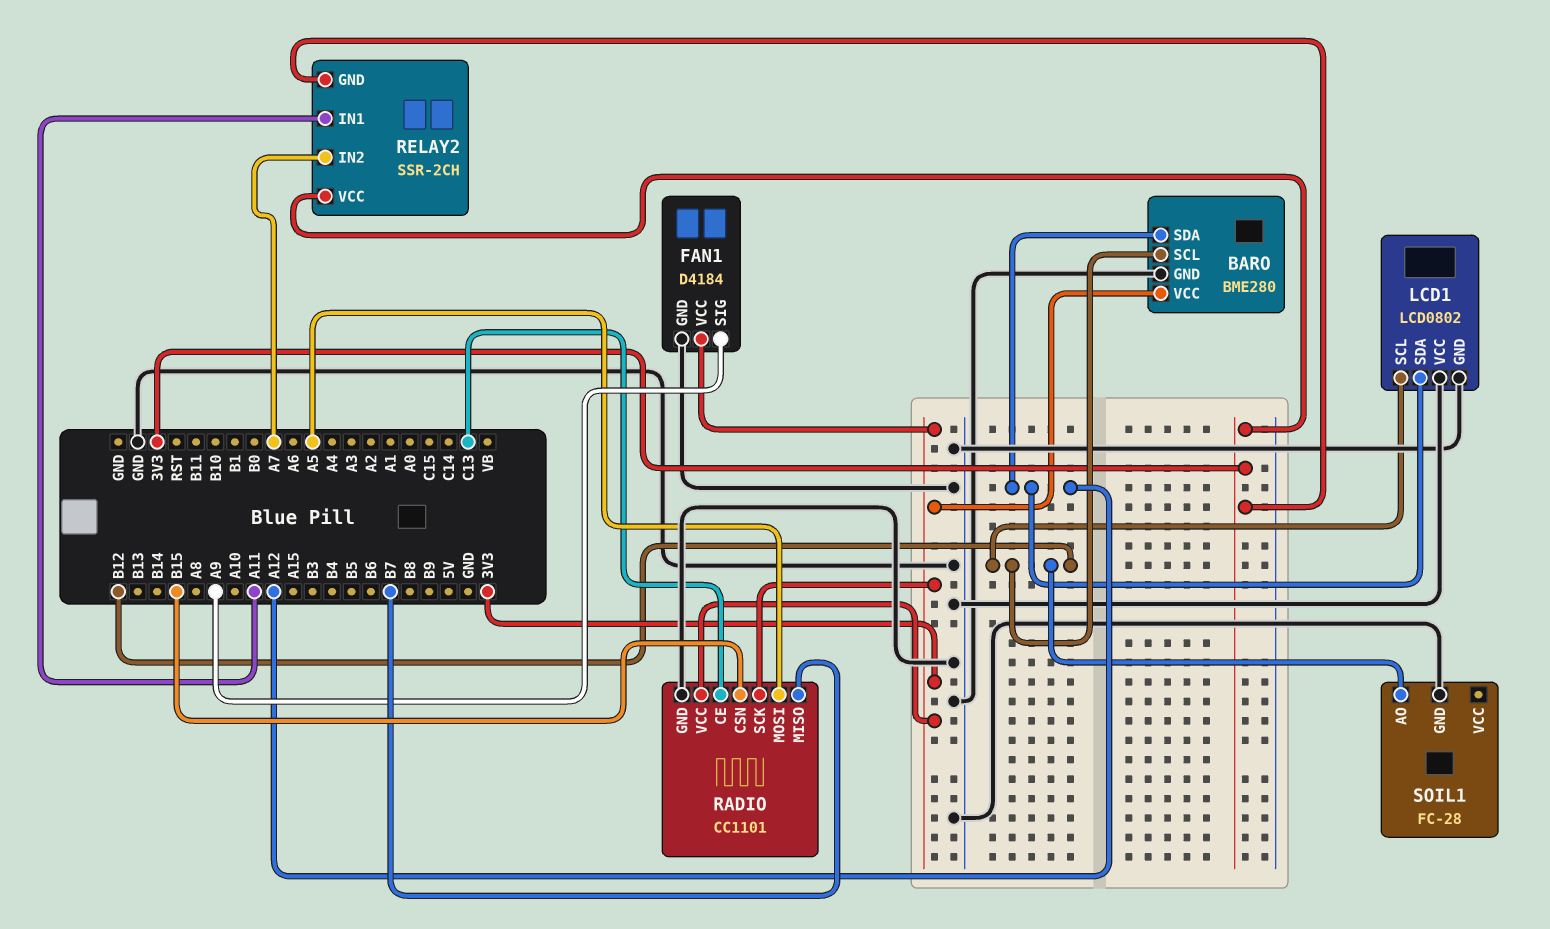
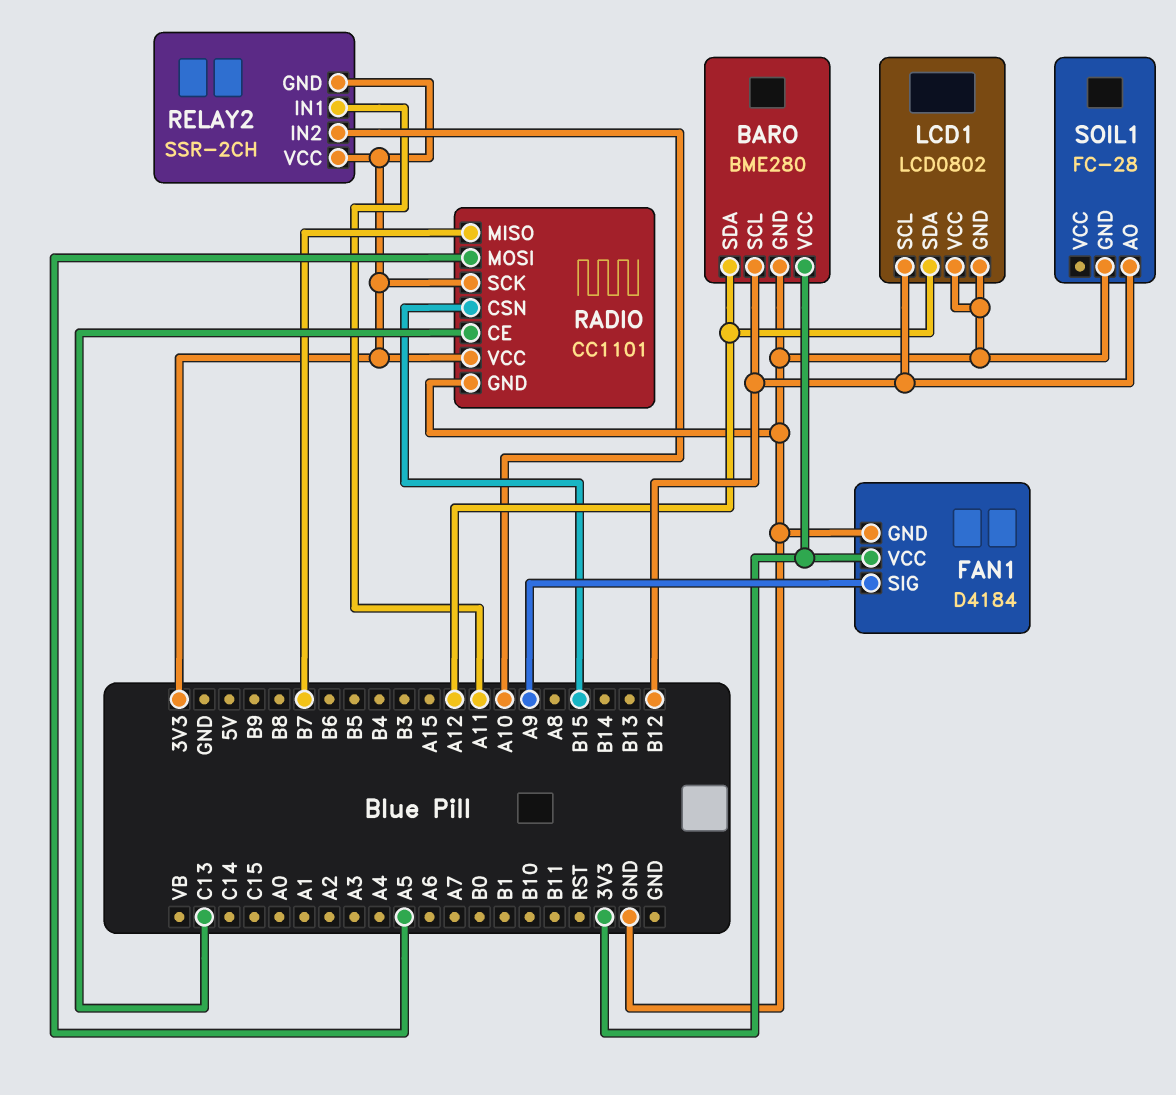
RELAY2 pin IN2: A7 -> A10

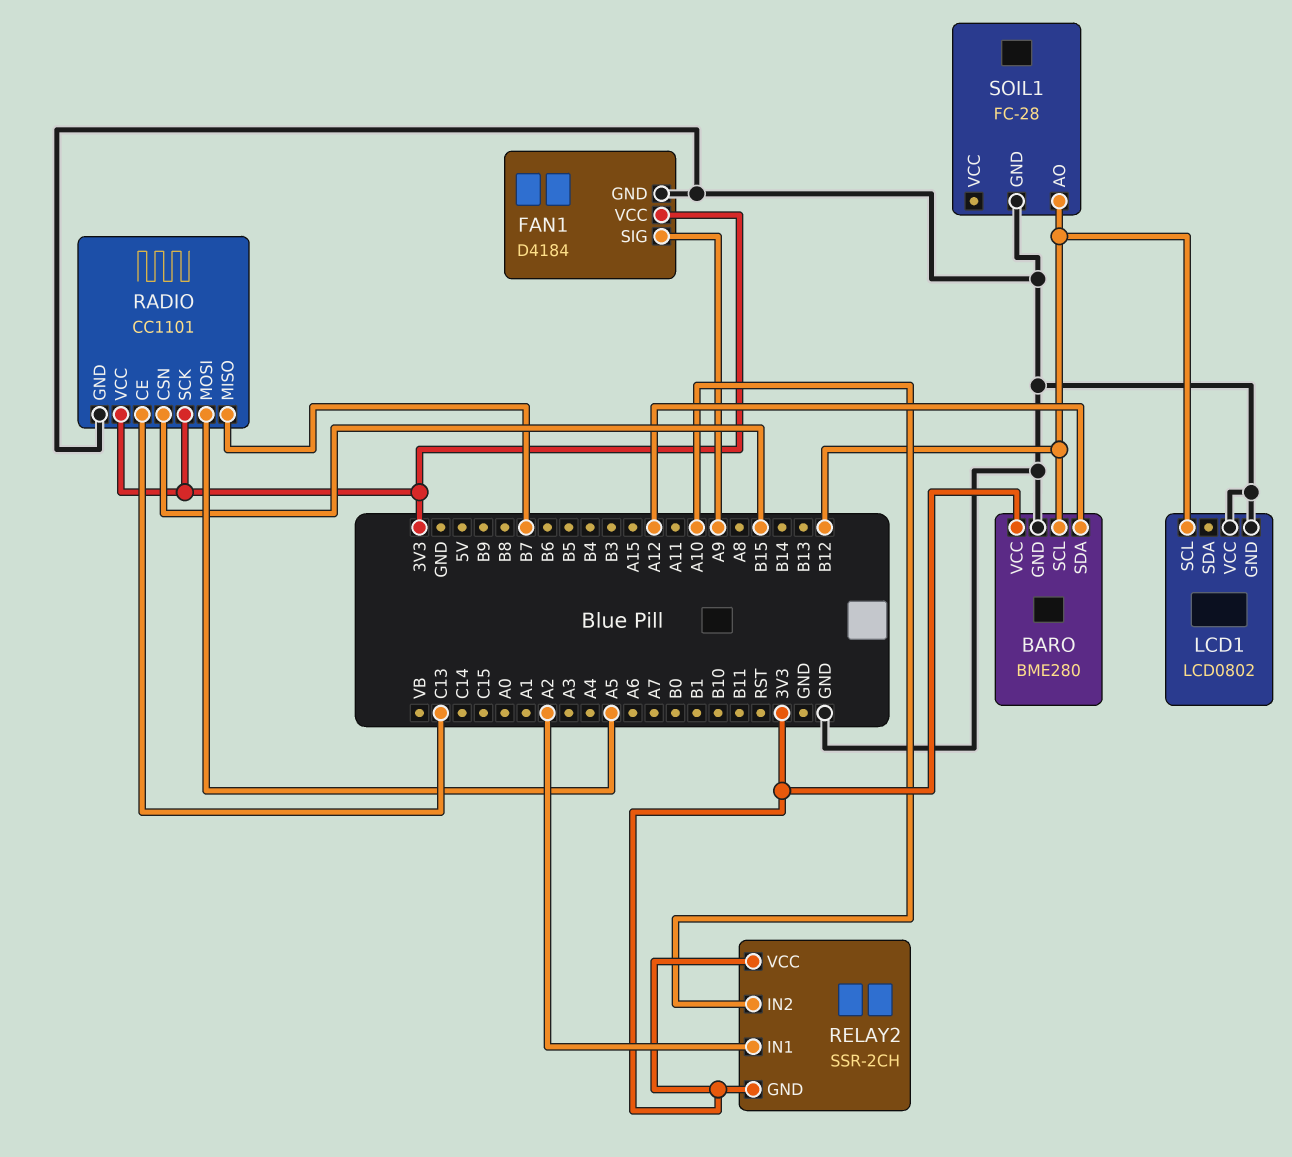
LCD1 pin SDA: A12 -> none
RELAY2 pin IN1: A11 -> A2

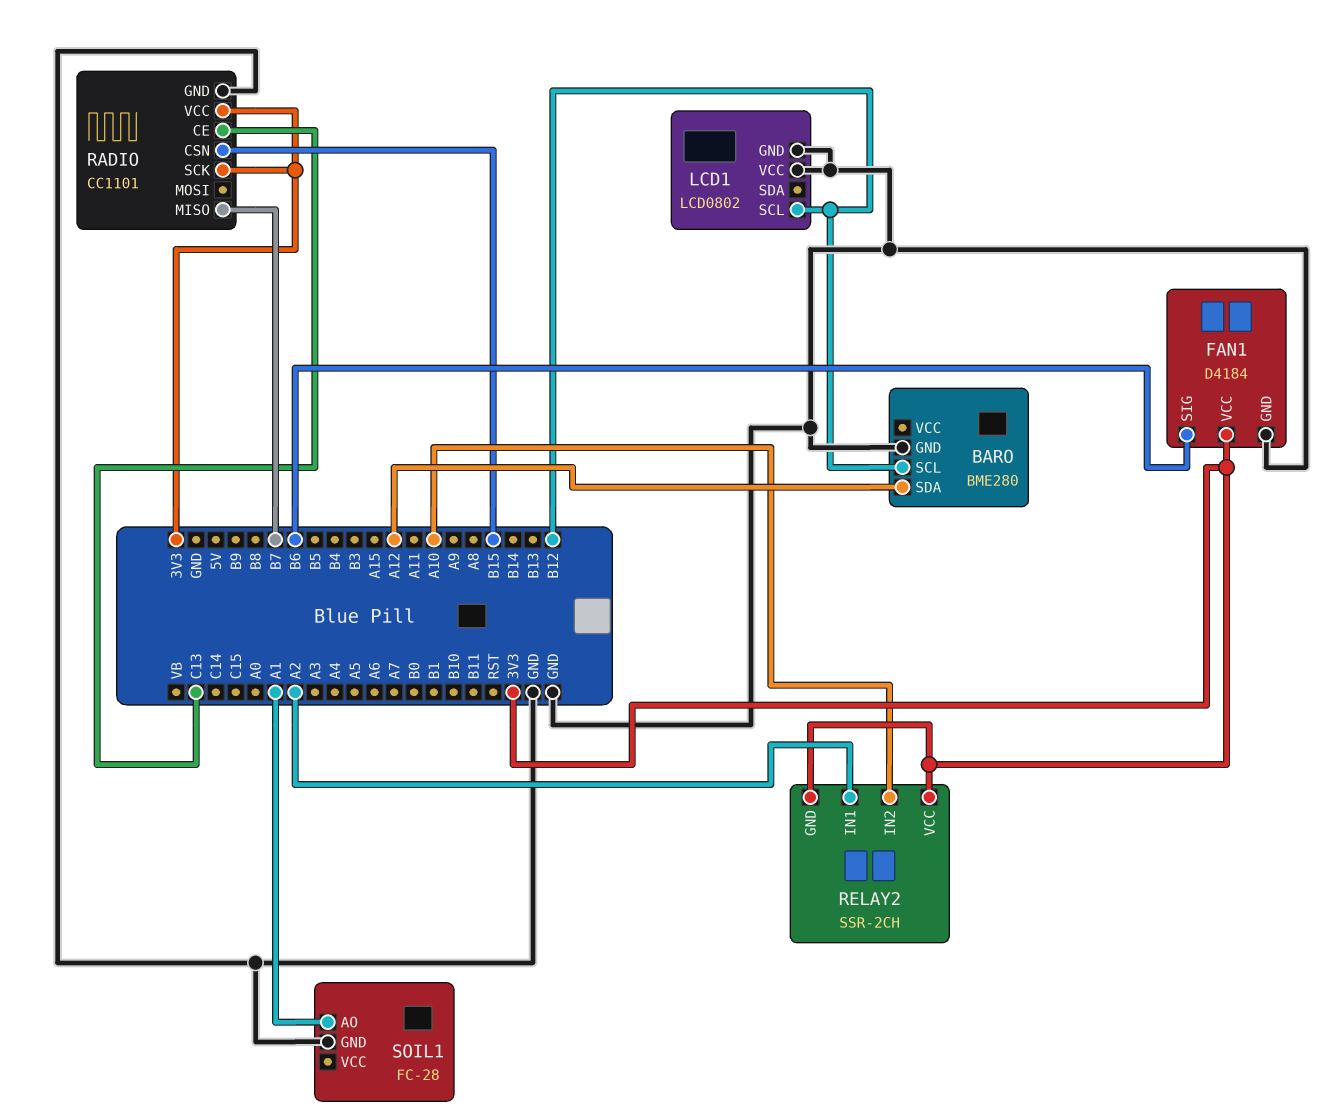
BARO pin VCC: 3V3 -> none
FAN1 pin SIG: A9 -> B6
RADIO pin MOSI: A5 -> none
SOIL1 pin AO: B12 -> A1

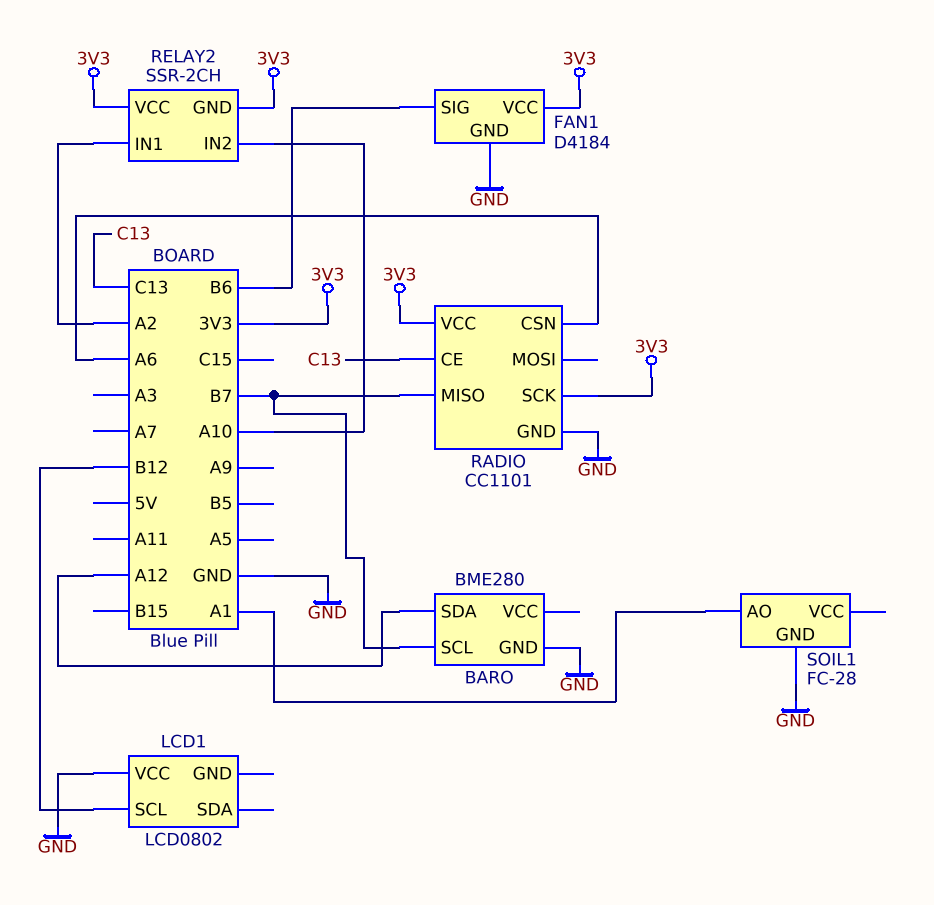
BARO pin SCL: B12 -> B7
LCD1 pin GND: GND -> none
RADIO pin CSN: B15 -> A6

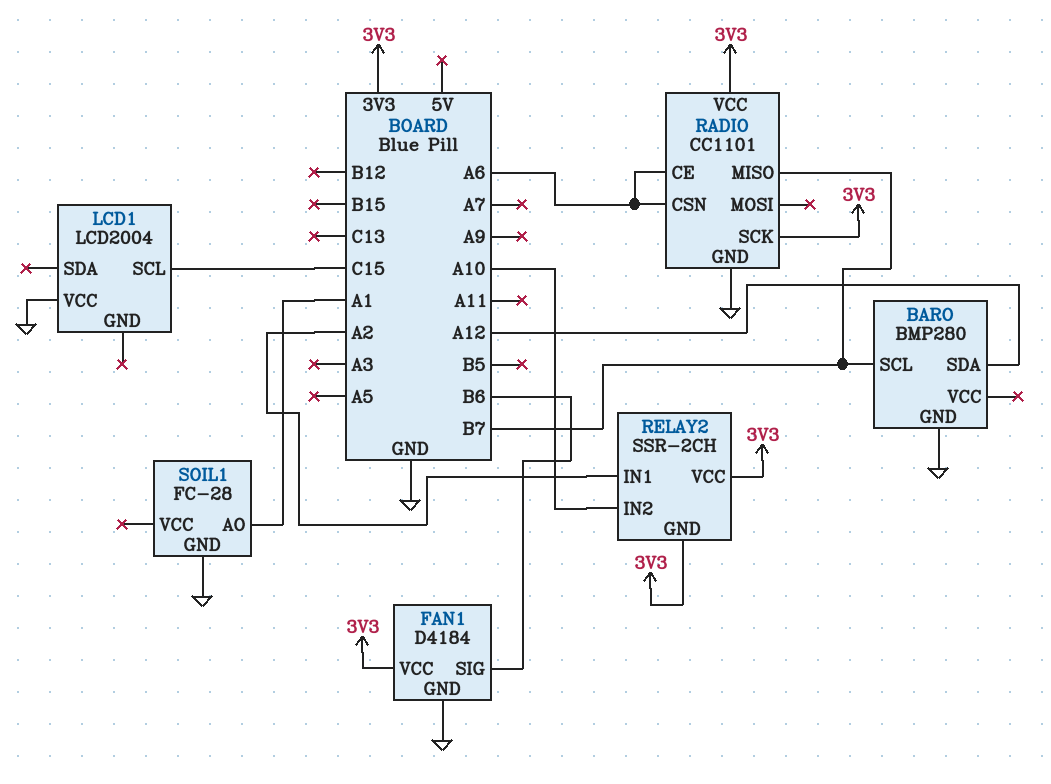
BARO: BME280 -> BMP280
LCD1: LCD0802 -> LCD2004
LCD1 pin SCL: B12 -> C15
RADIO pin CE: C13 -> A6

